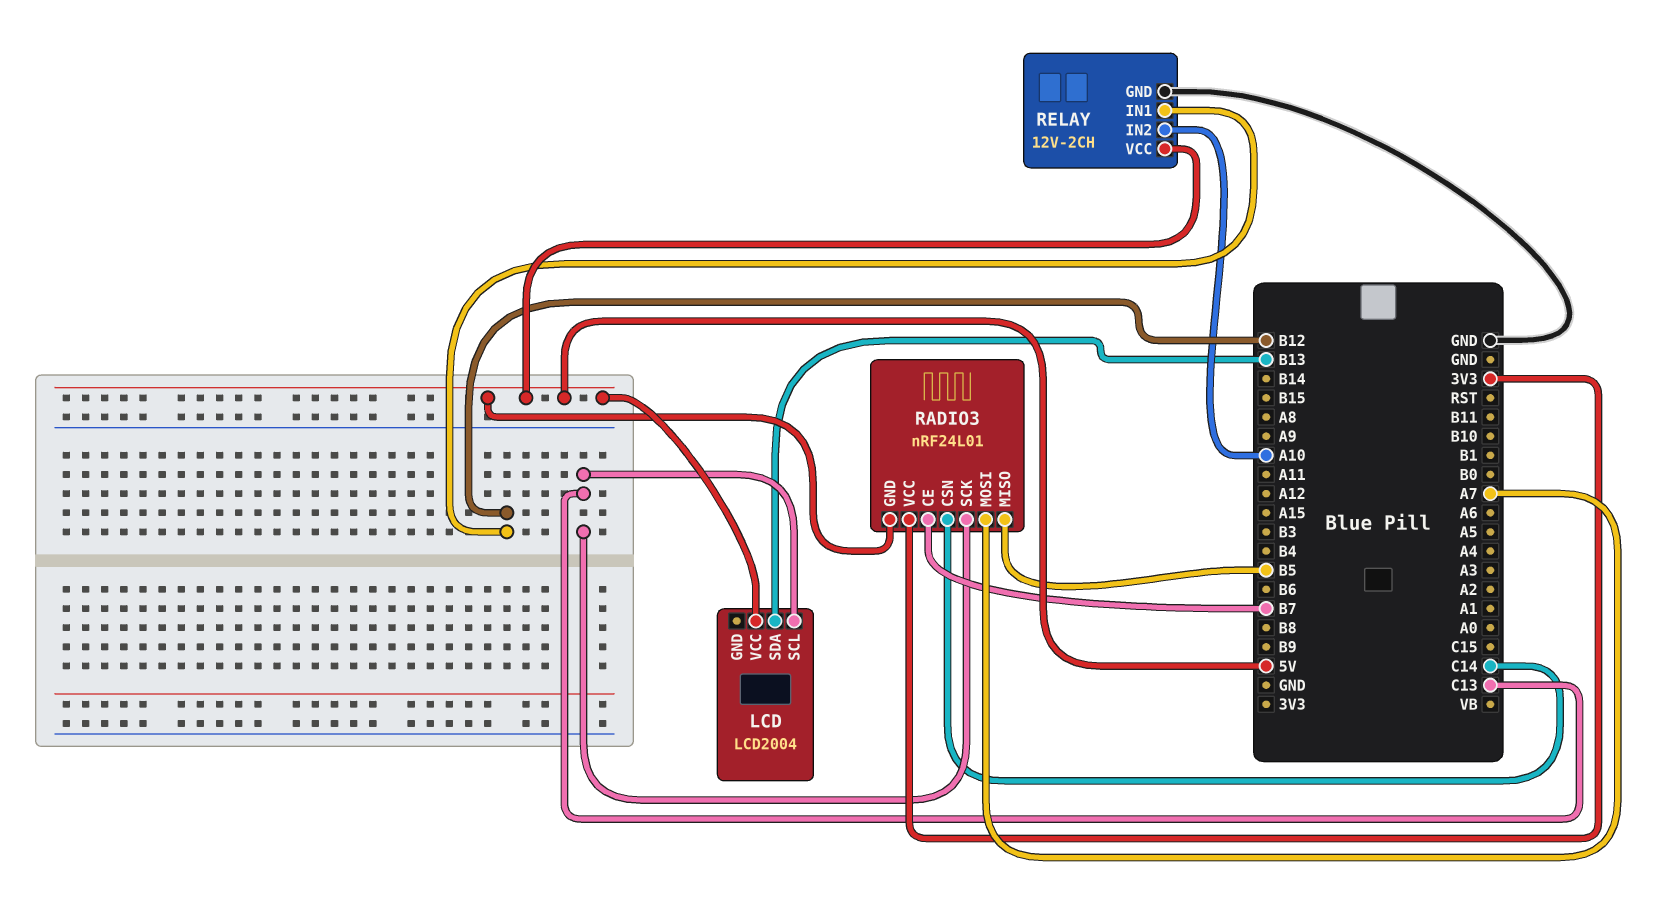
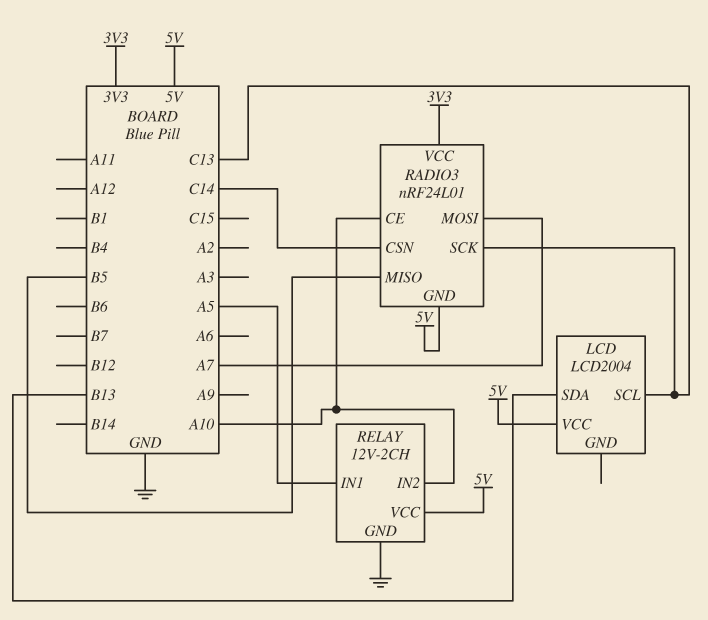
RADIO3 pin CE: B7 -> A10
RELAY pin IN1: B12 -> A5

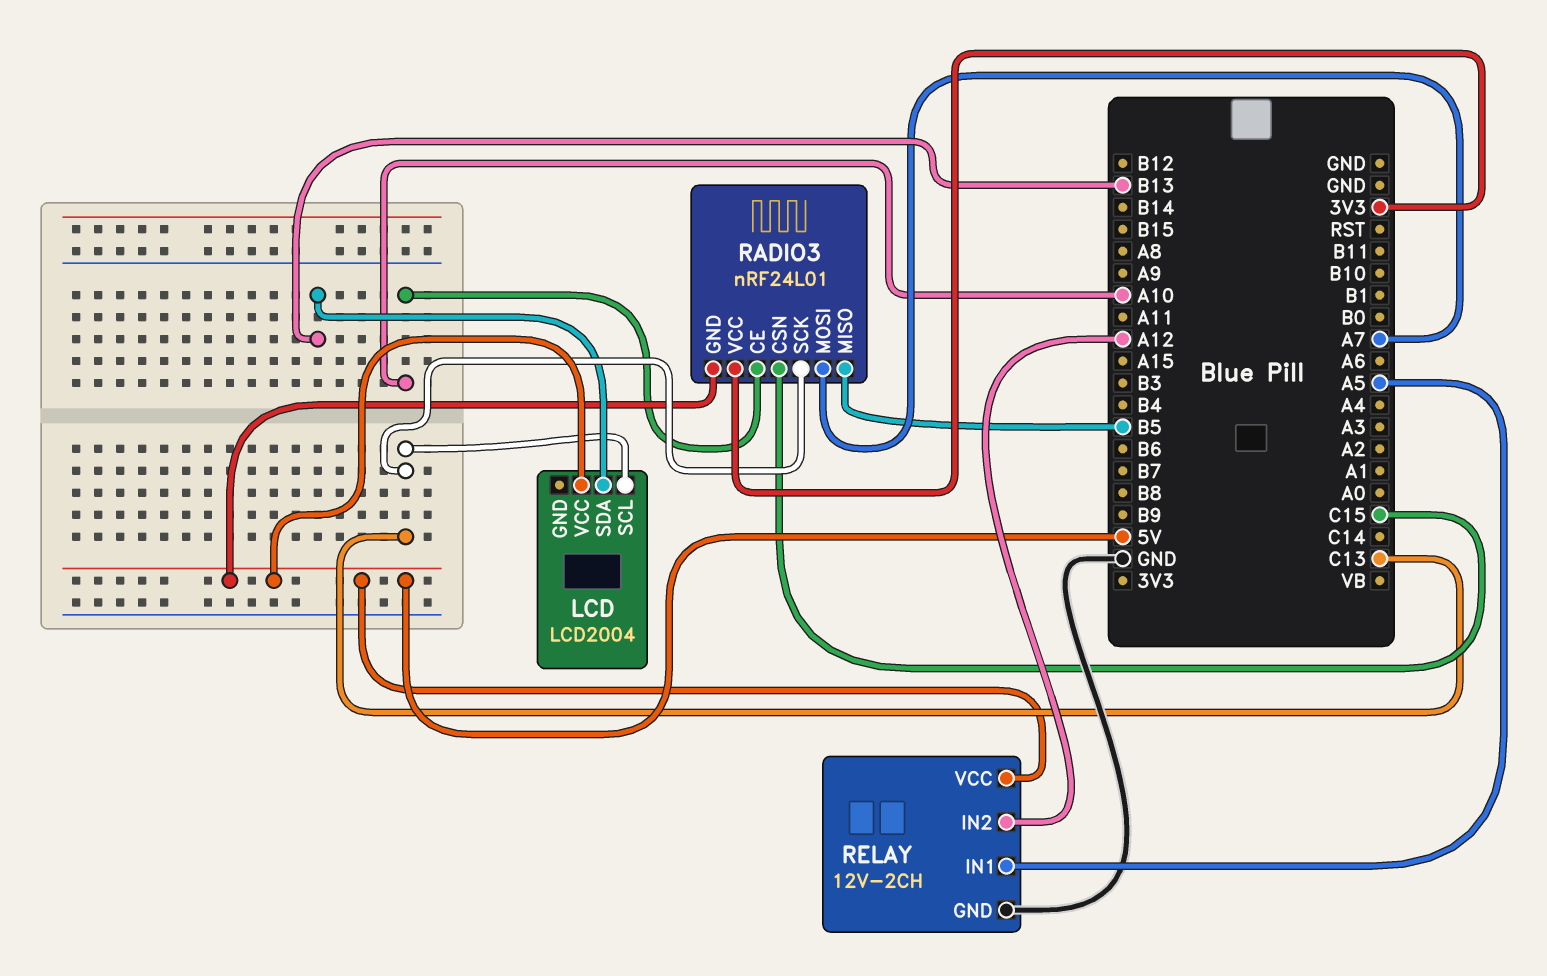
RADIO3 pin CSN: C14 -> C15
RELAY pin IN2: A10 -> A12

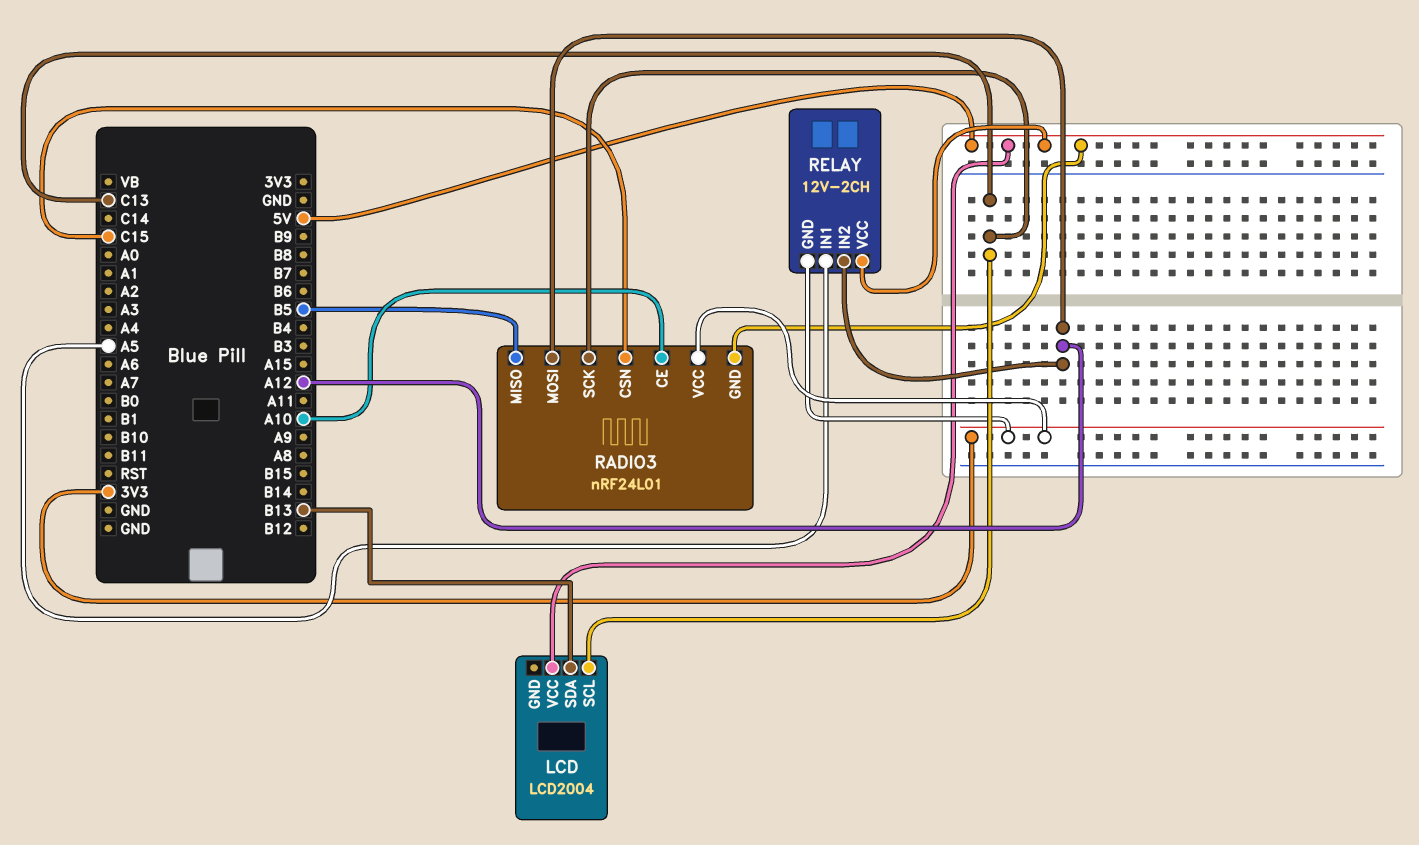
RADIO3 pin MOSI: A7 -> A12
RELAY pin GND: GND -> 3V3

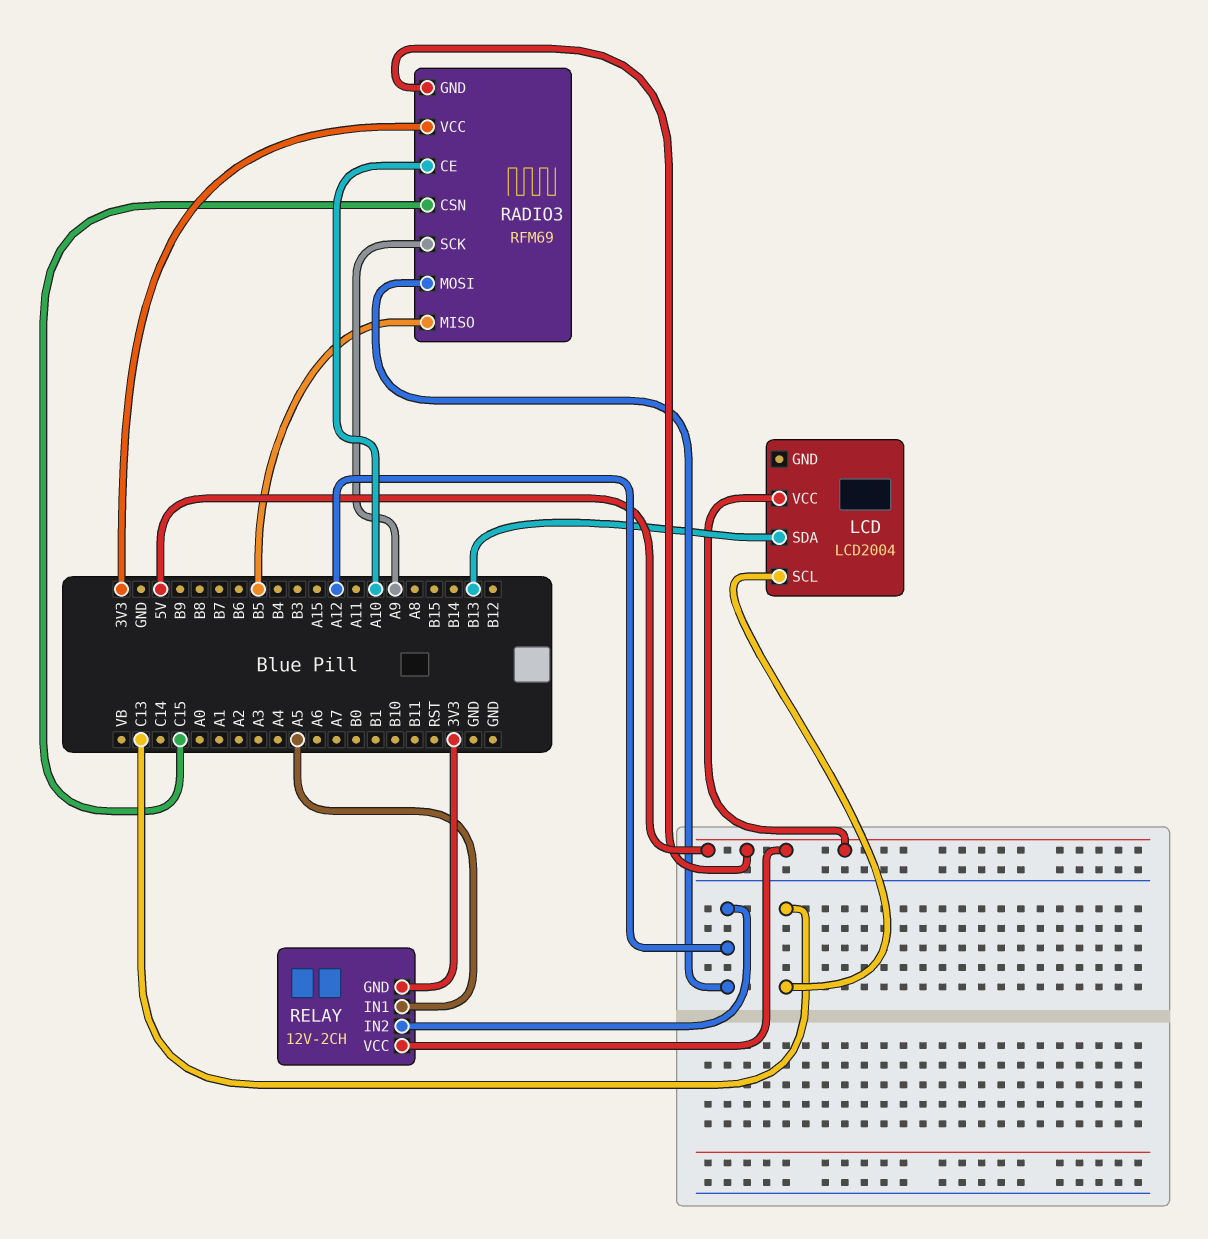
RADIO3: nRF24L01 -> RFM69
RADIO3 pin SCK: C13 -> A9

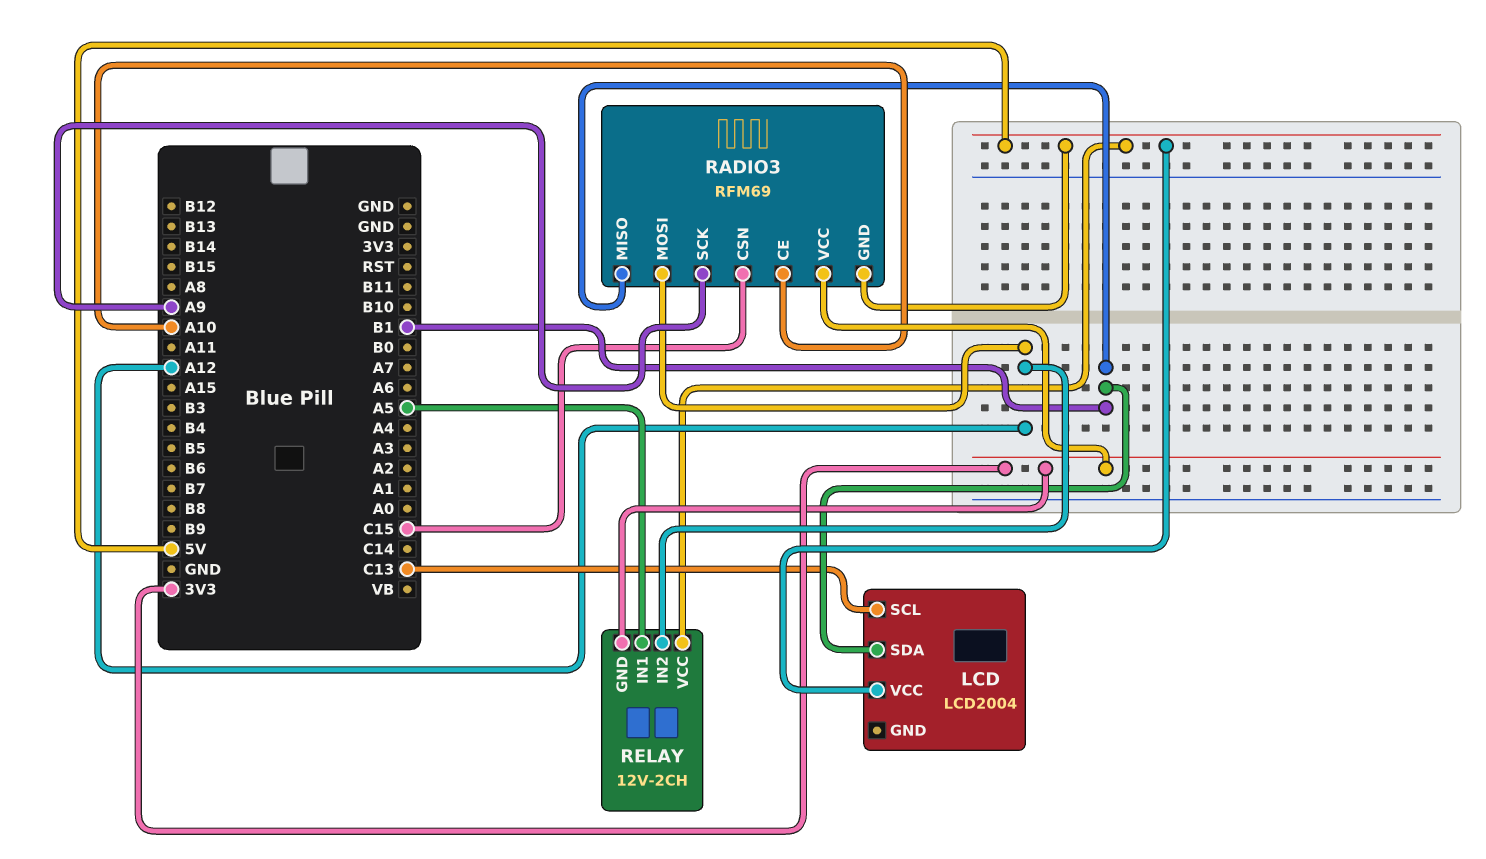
LCD pin SDA: B13 -> B1
RADIO3 pin MISO: B5 -> B1

